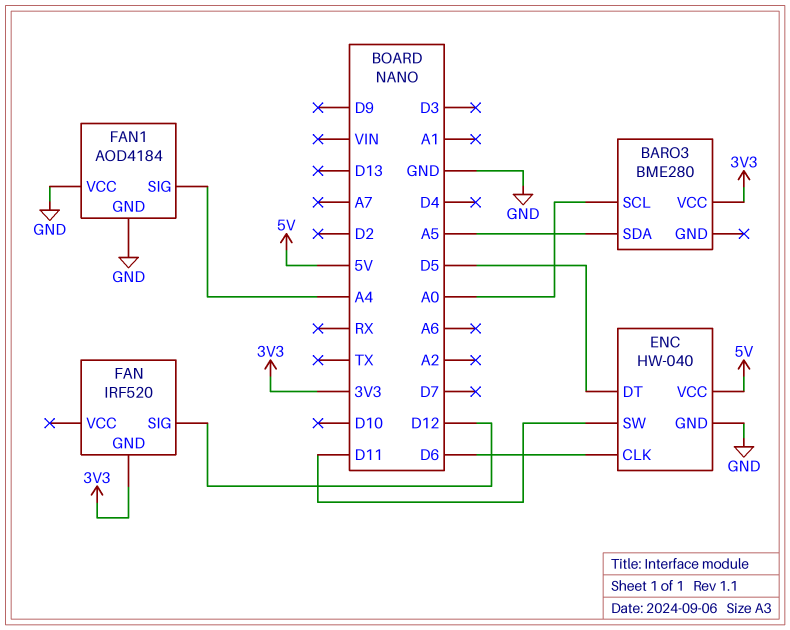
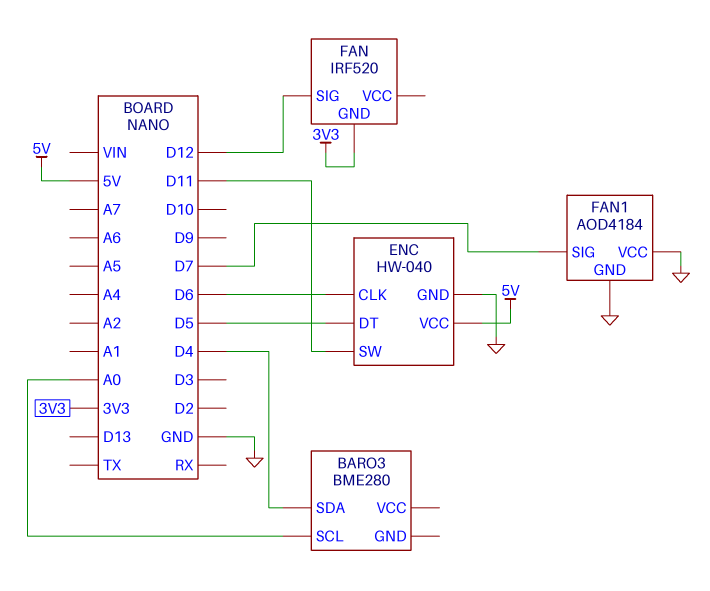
BARO3 pin SDA: A5 -> D4
BARO3 pin VCC: 3V3 -> none
FAN1 pin SIG: A4 -> D7

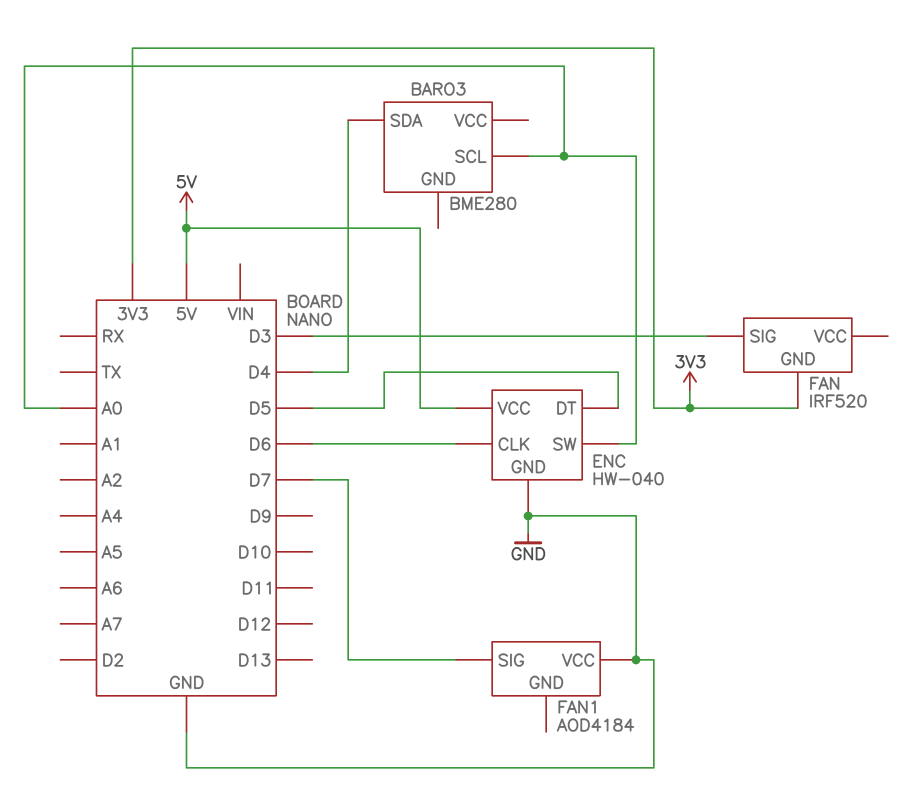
ENC pin SW: D11 -> A0
FAN pin SIG: D12 -> D3
FAN1 pin GND: GND -> none

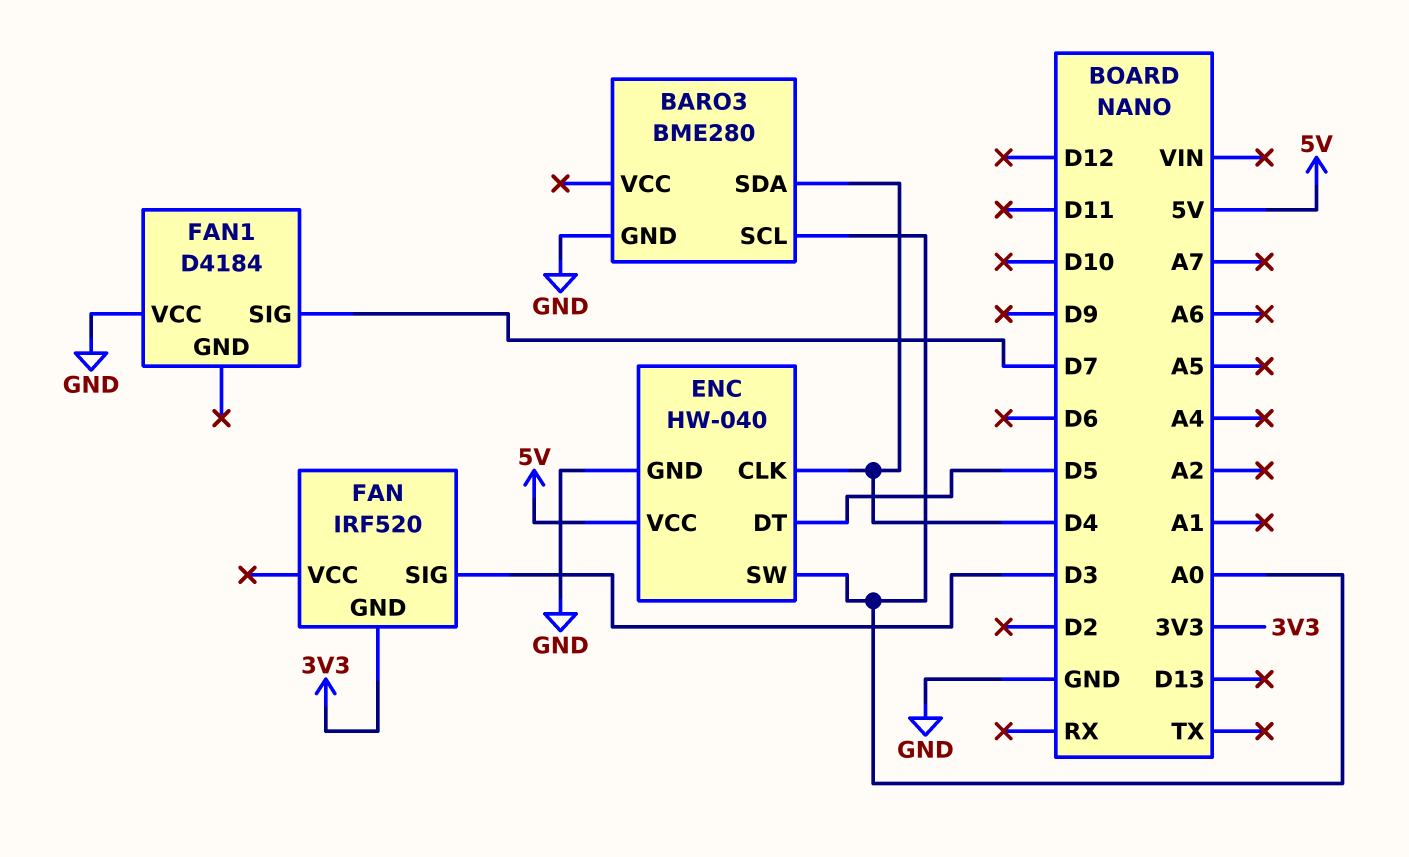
BARO3 pin GND: none -> GND
ENC pin CLK: D6 -> D4
FAN1: AOD4184 -> D4184

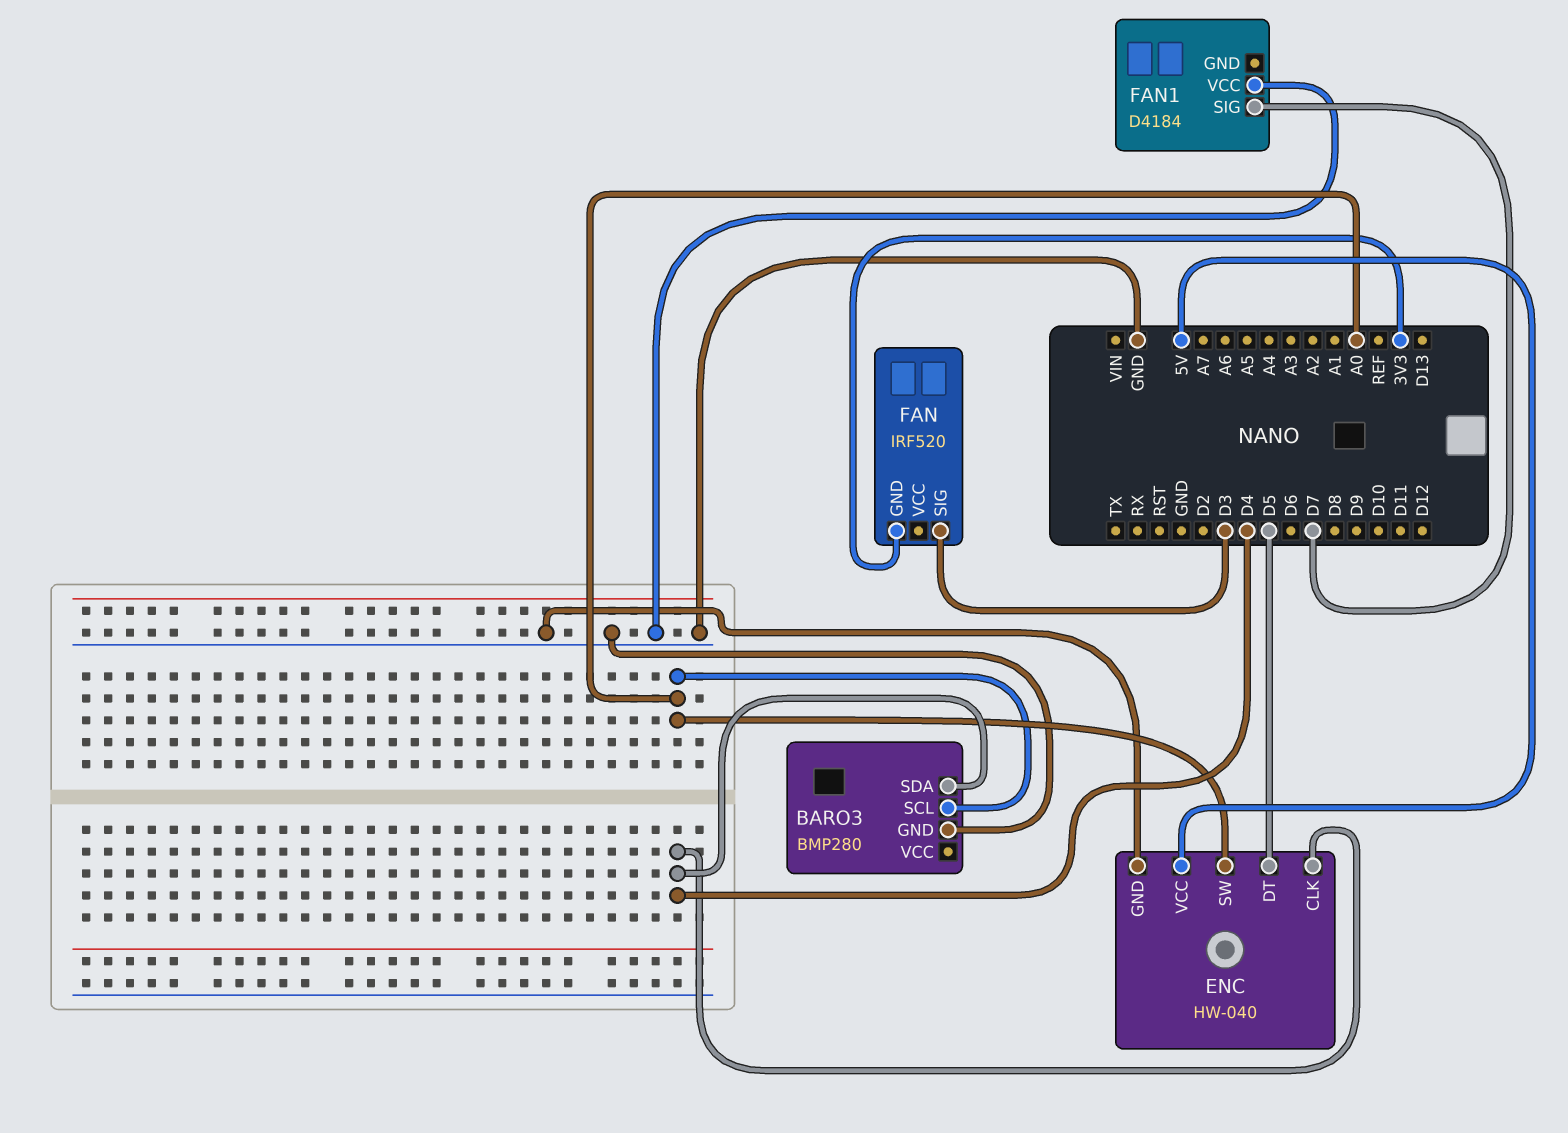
BARO3: BME280 -> BMP280

